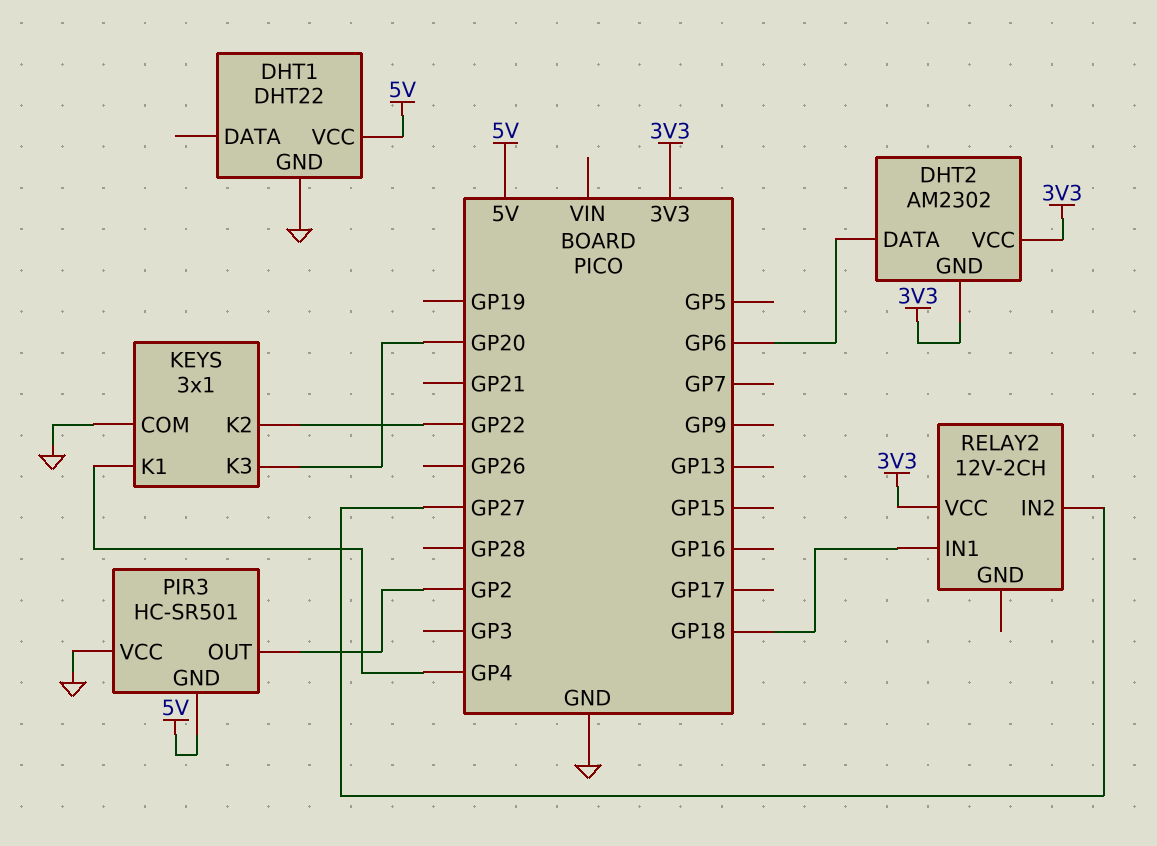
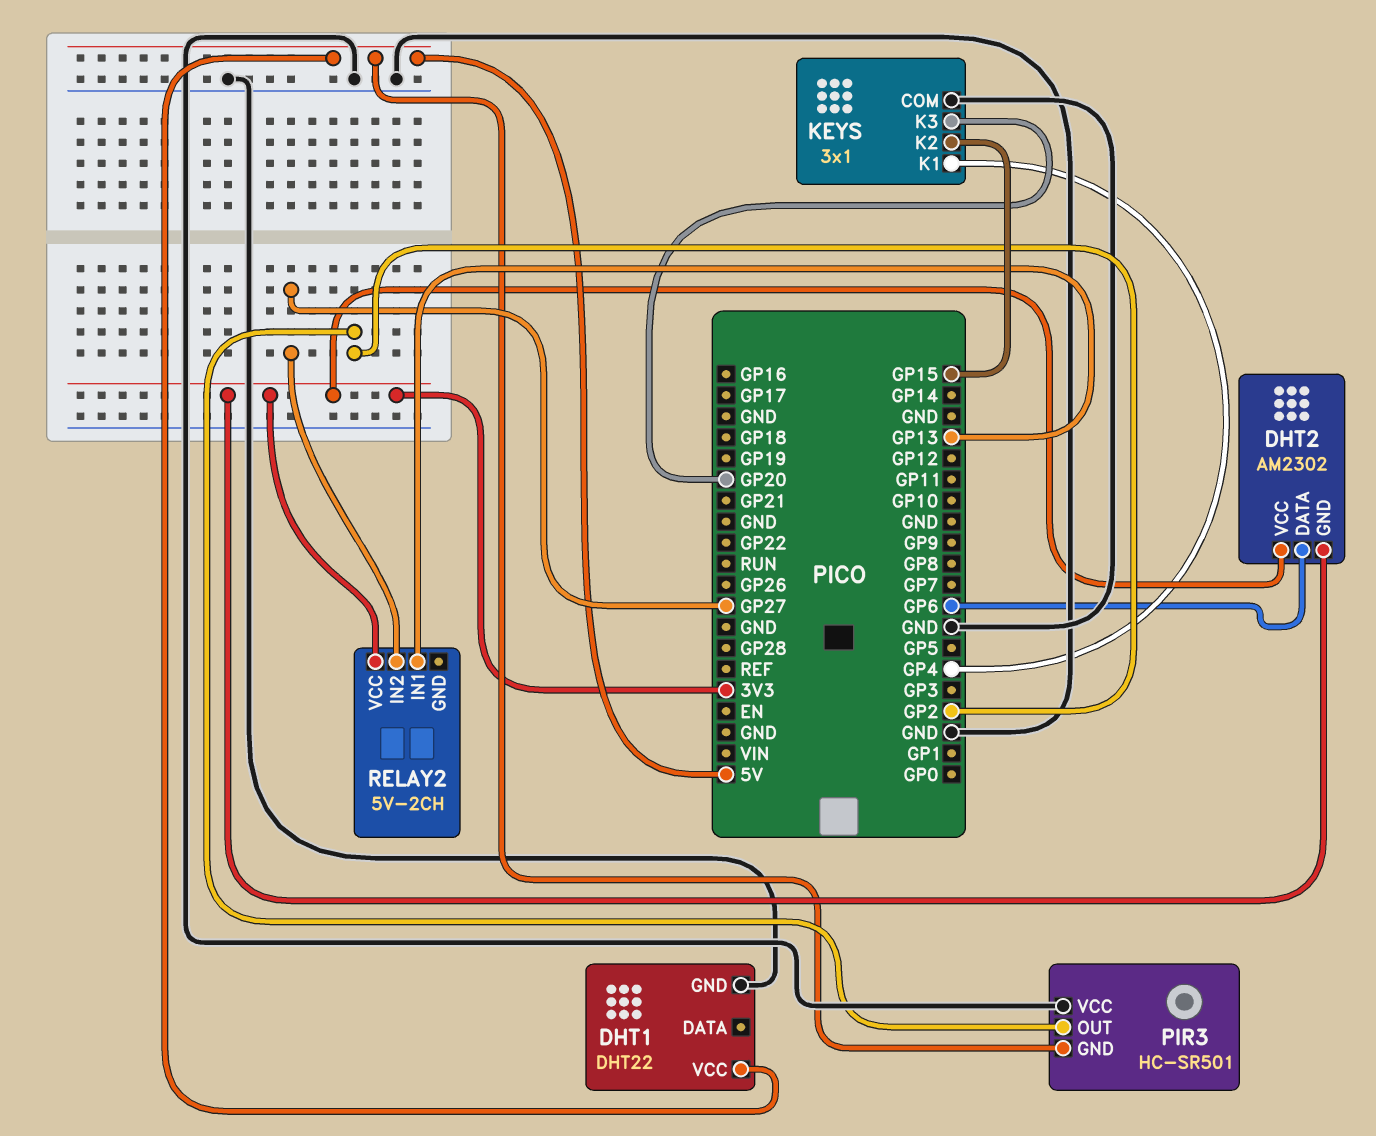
KEYS pin K2: GP22 -> GP15
RELAY2: 12V-2CH -> 5V-2CH
RELAY2 pin IN1: GP18 -> GP13

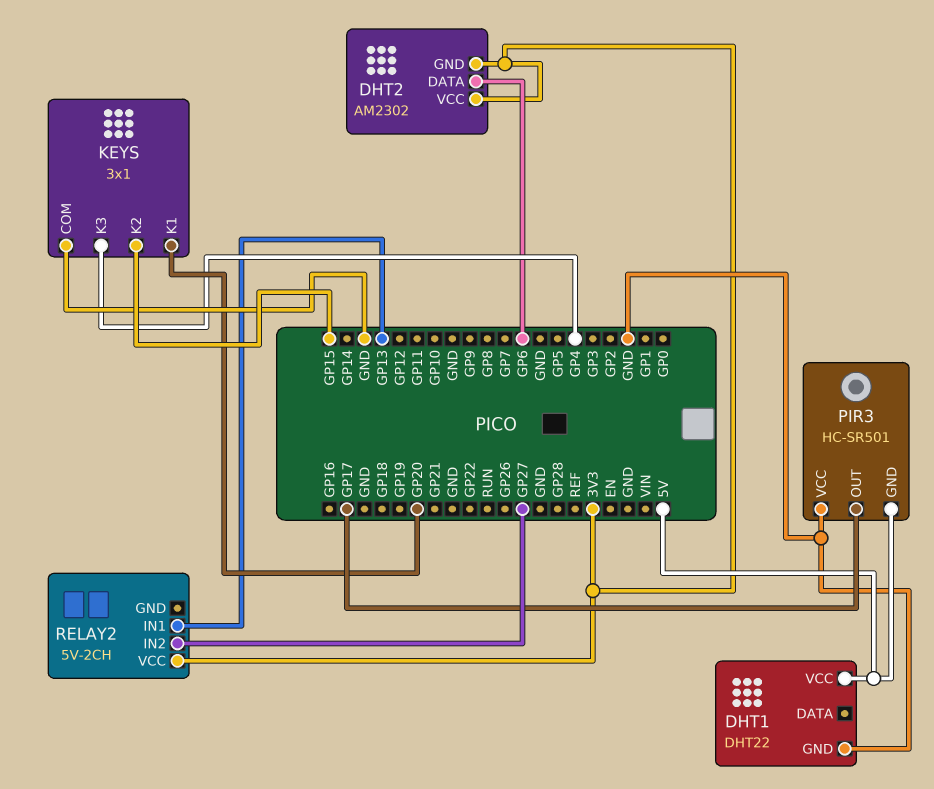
KEYS pin K1: GP4 -> GP20
KEYS pin K3: GP20 -> GP4
PIR3 pin OUT: GP2 -> GP17

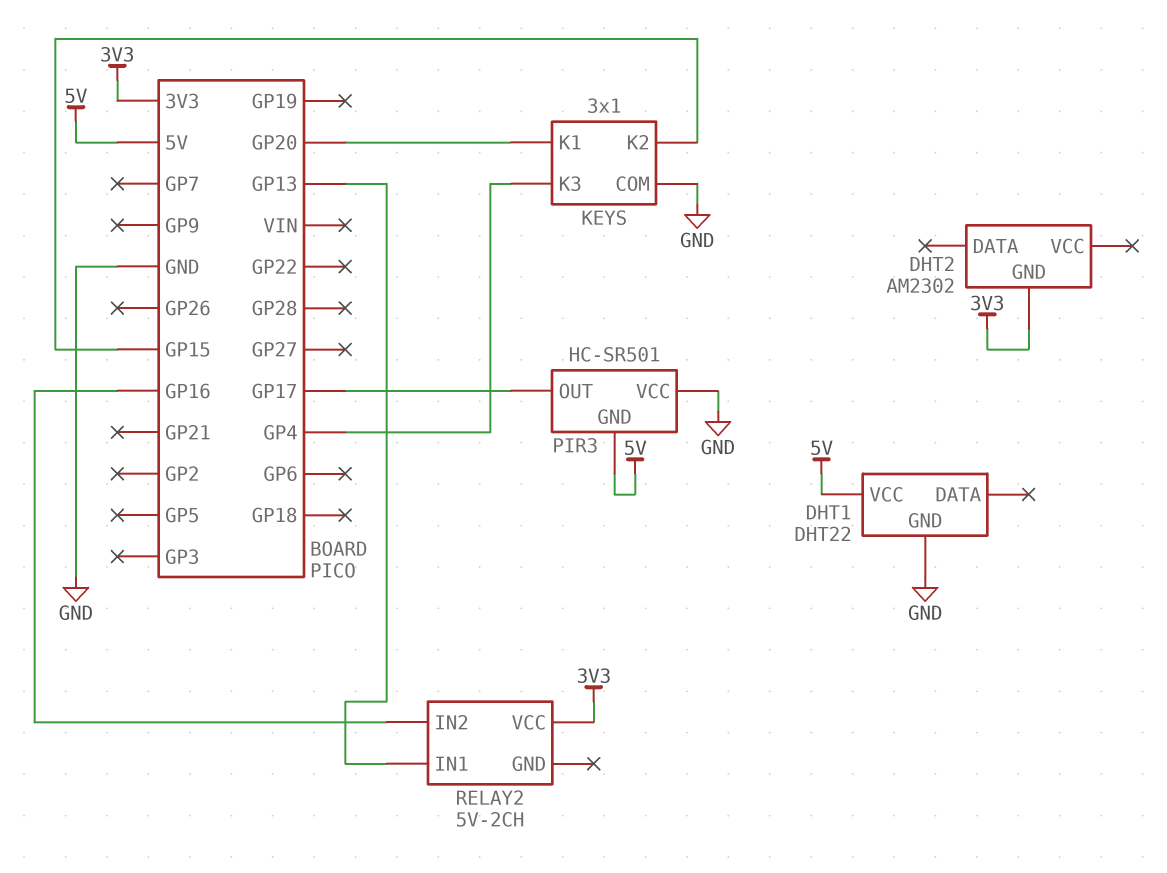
DHT2 pin DATA: GP6 -> none
DHT2 pin VCC: 3V3 -> none
RELAY2 pin IN2: GP27 -> GP16

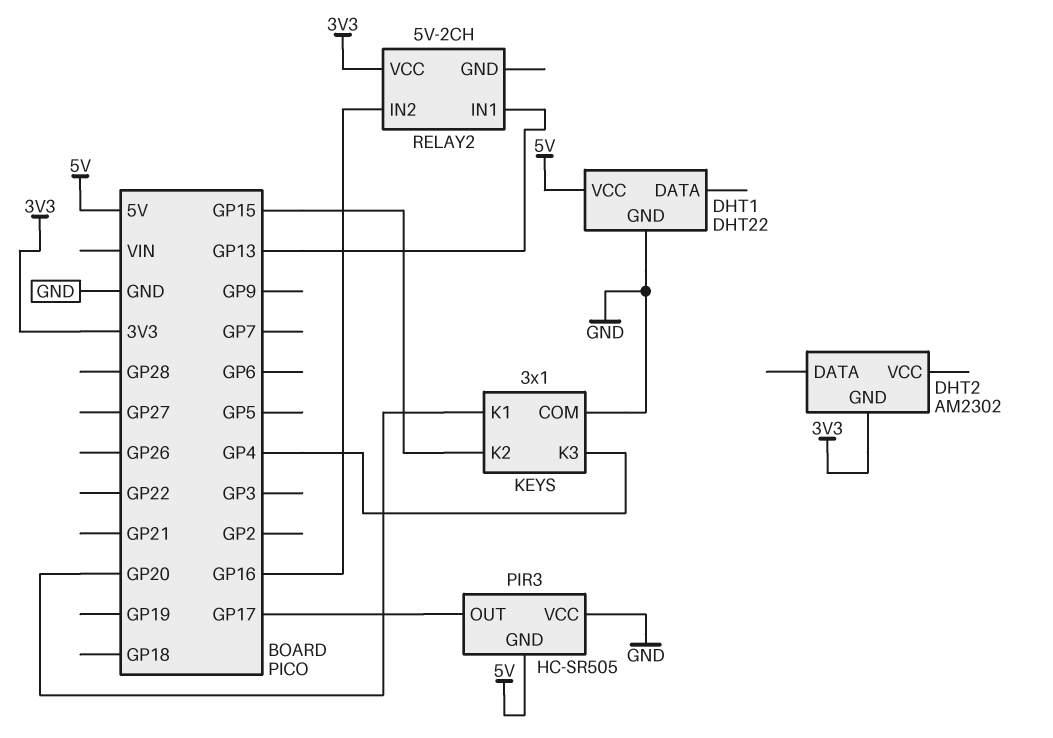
PIR3: HC-SR501 -> HC-SR505

